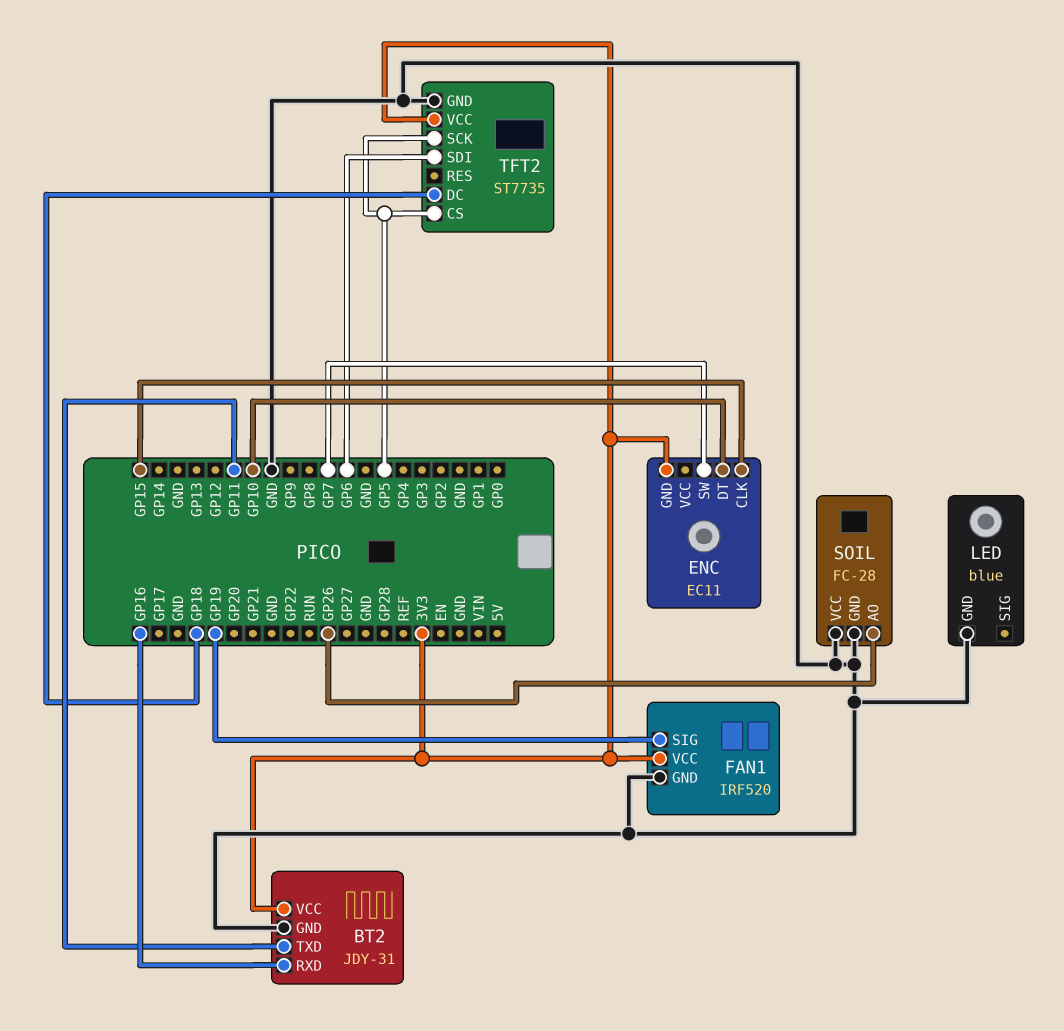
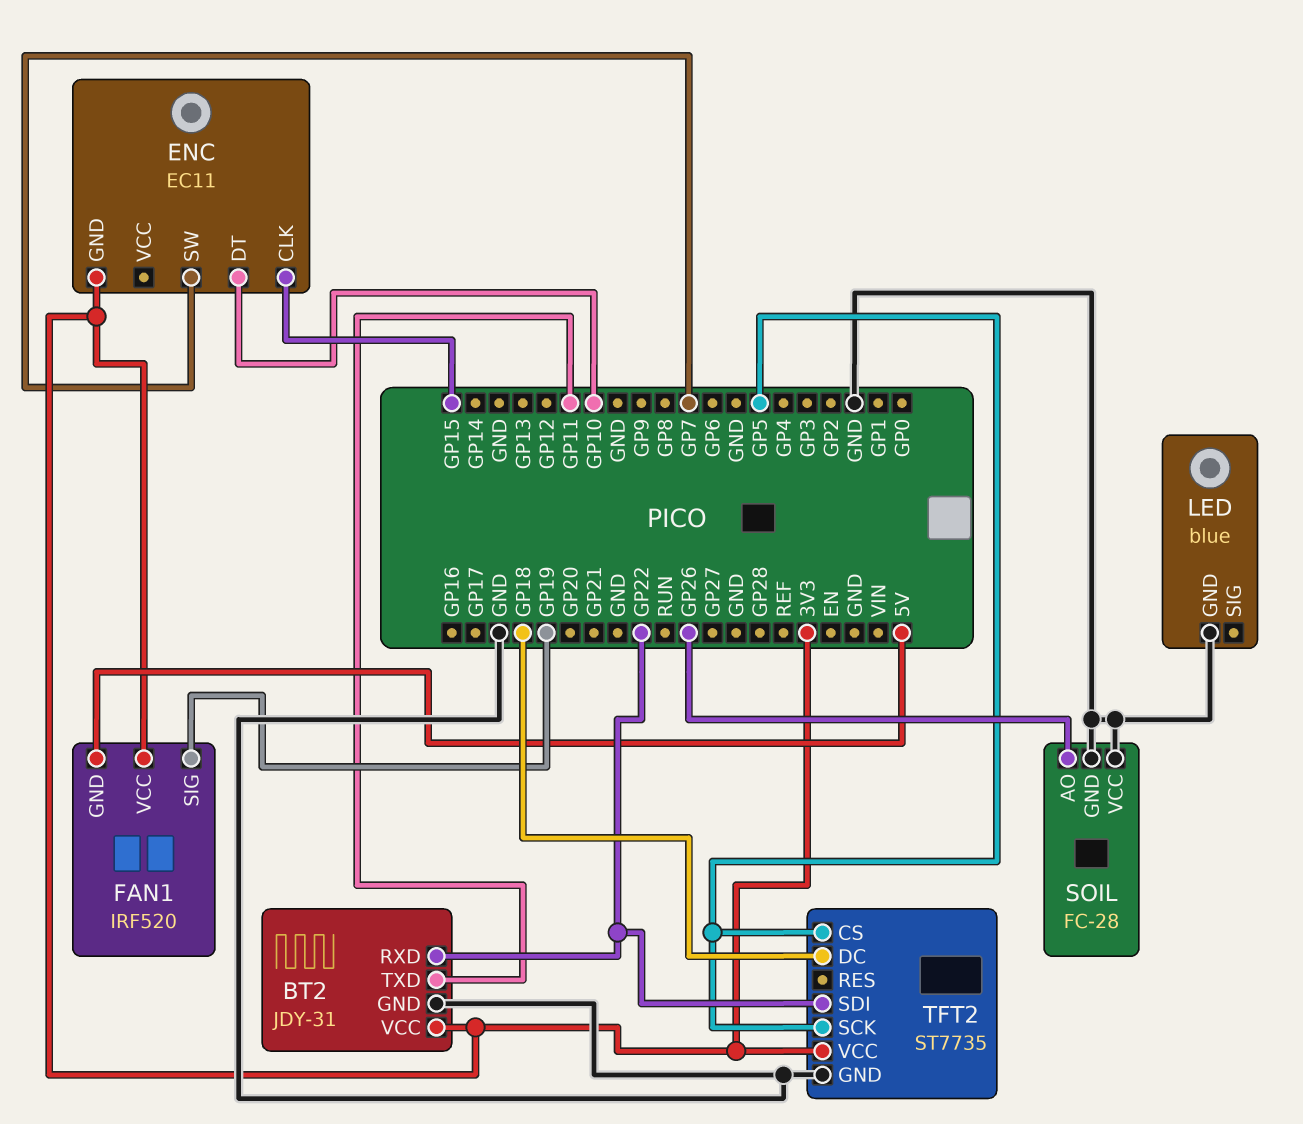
BT2 pin RXD: GP16 -> GP22
FAN1 pin GND: GND -> 5V
TFT2 pin SDI: GP6 -> GP22

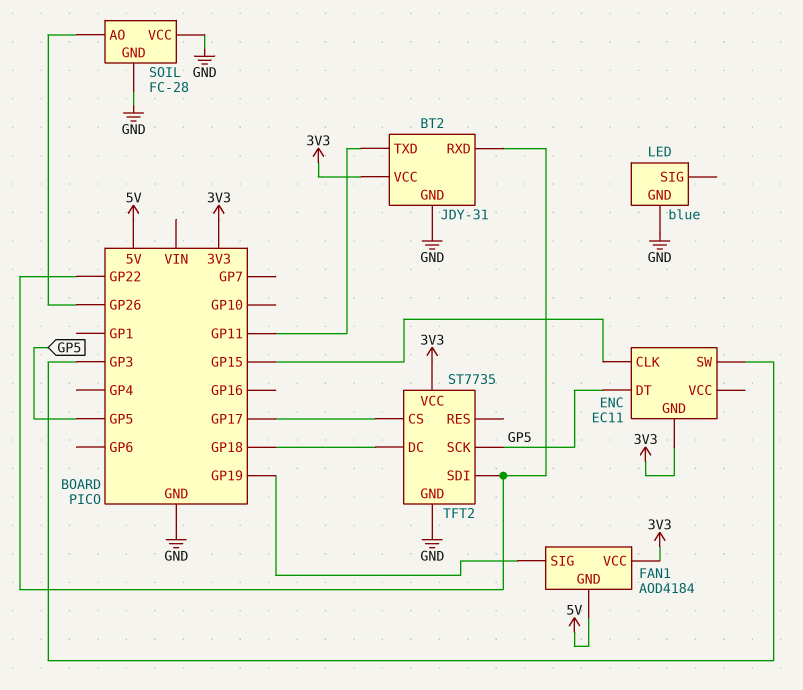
ENC pin DT: GP10 -> GP5
ENC pin SW: GP7 -> GP3
FAN1: IRF520 -> AOD4184
TFT2 pin CS: GP5 -> GP17

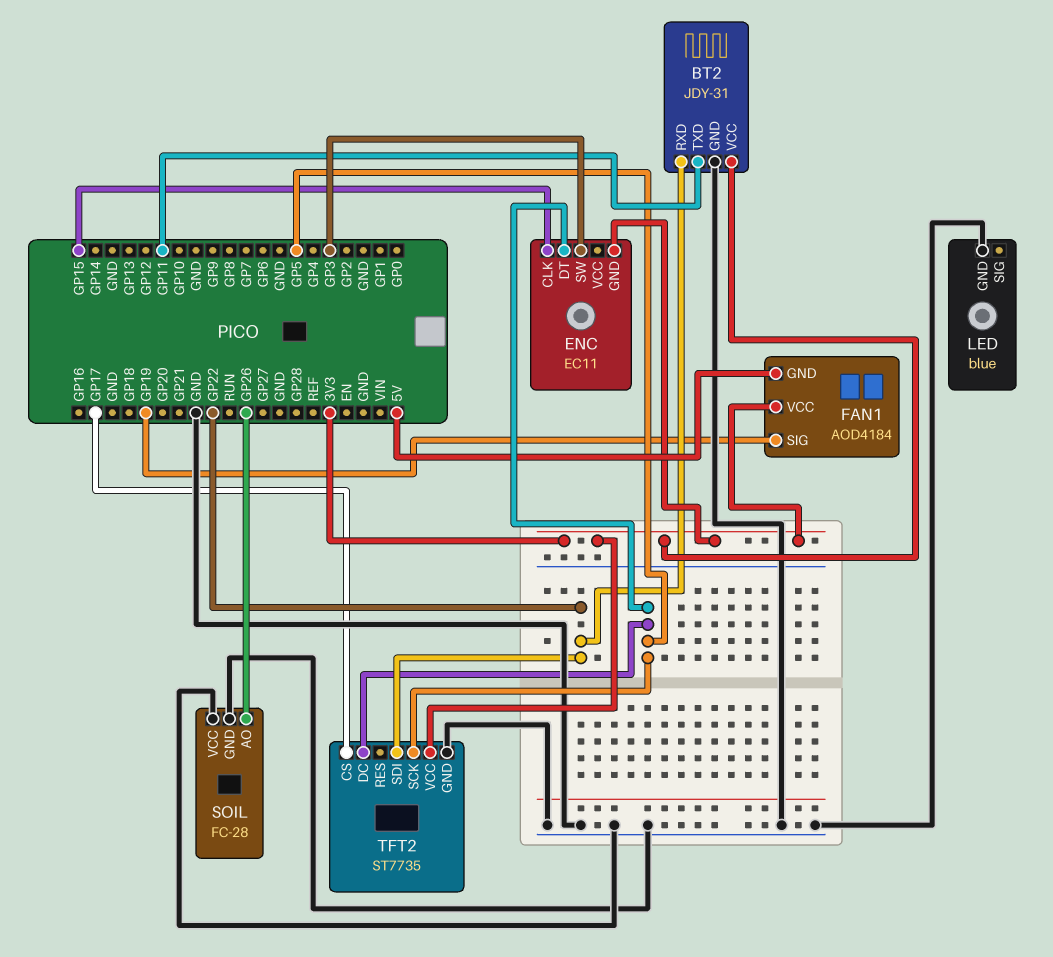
TFT2 pin DC: GP18 -> GP5

